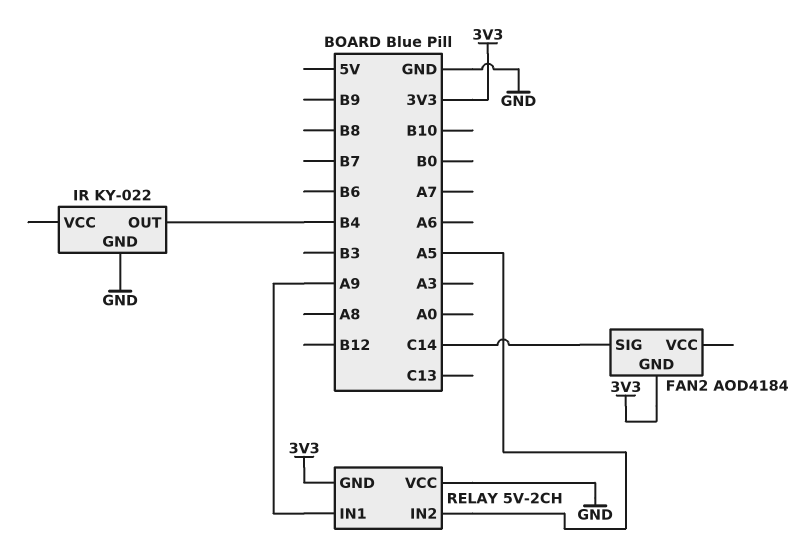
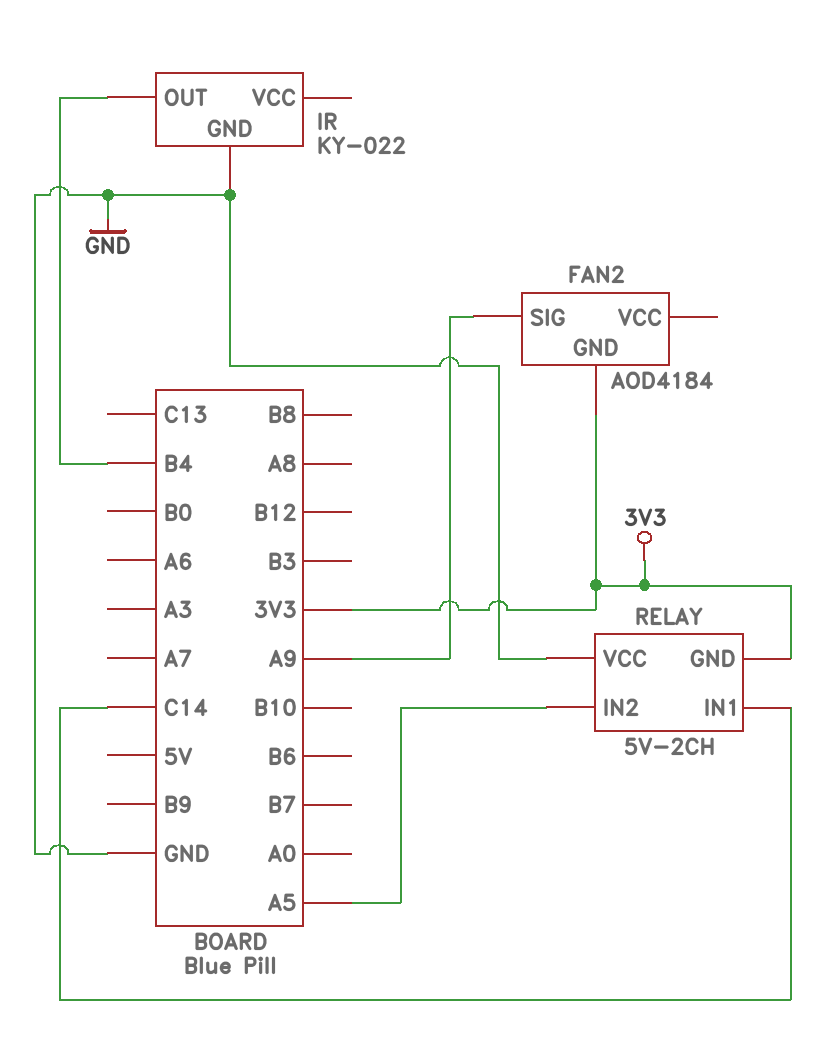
FAN2 pin SIG: C14 -> A9
RELAY pin IN1: A9 -> C14

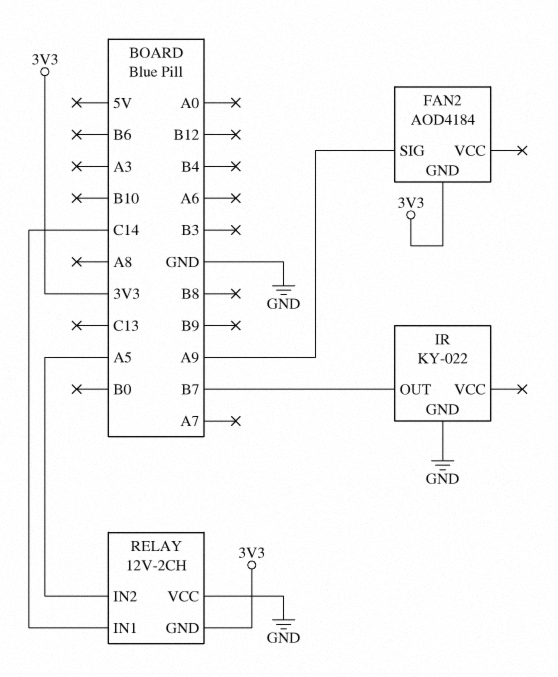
IR pin OUT: B4 -> B7
RELAY: 5V-2CH -> 12V-2CH

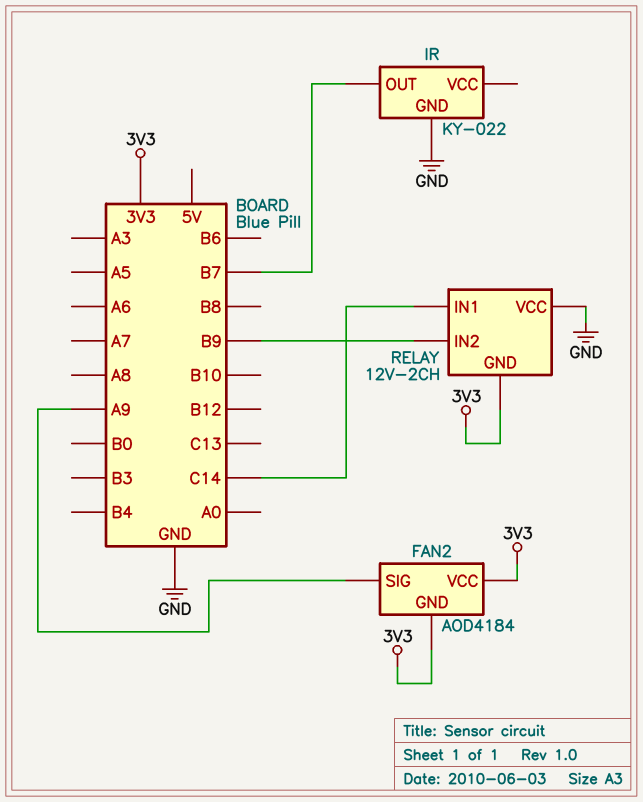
FAN2 pin VCC: none -> 3V3
RELAY pin IN2: A5 -> B9

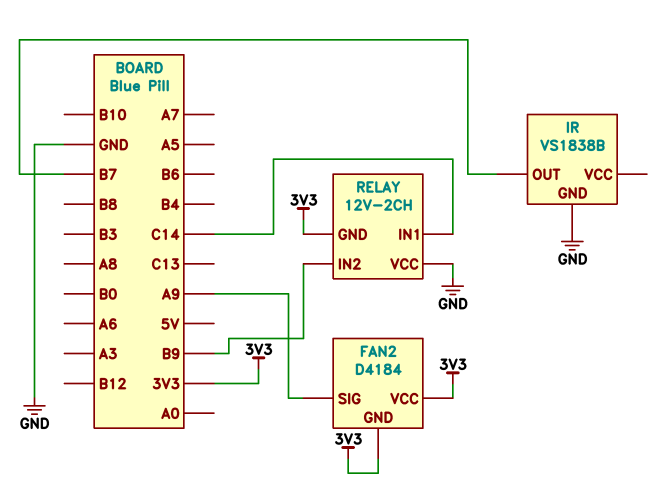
FAN2: AOD4184 -> D4184
IR: KY-022 -> VS1838B

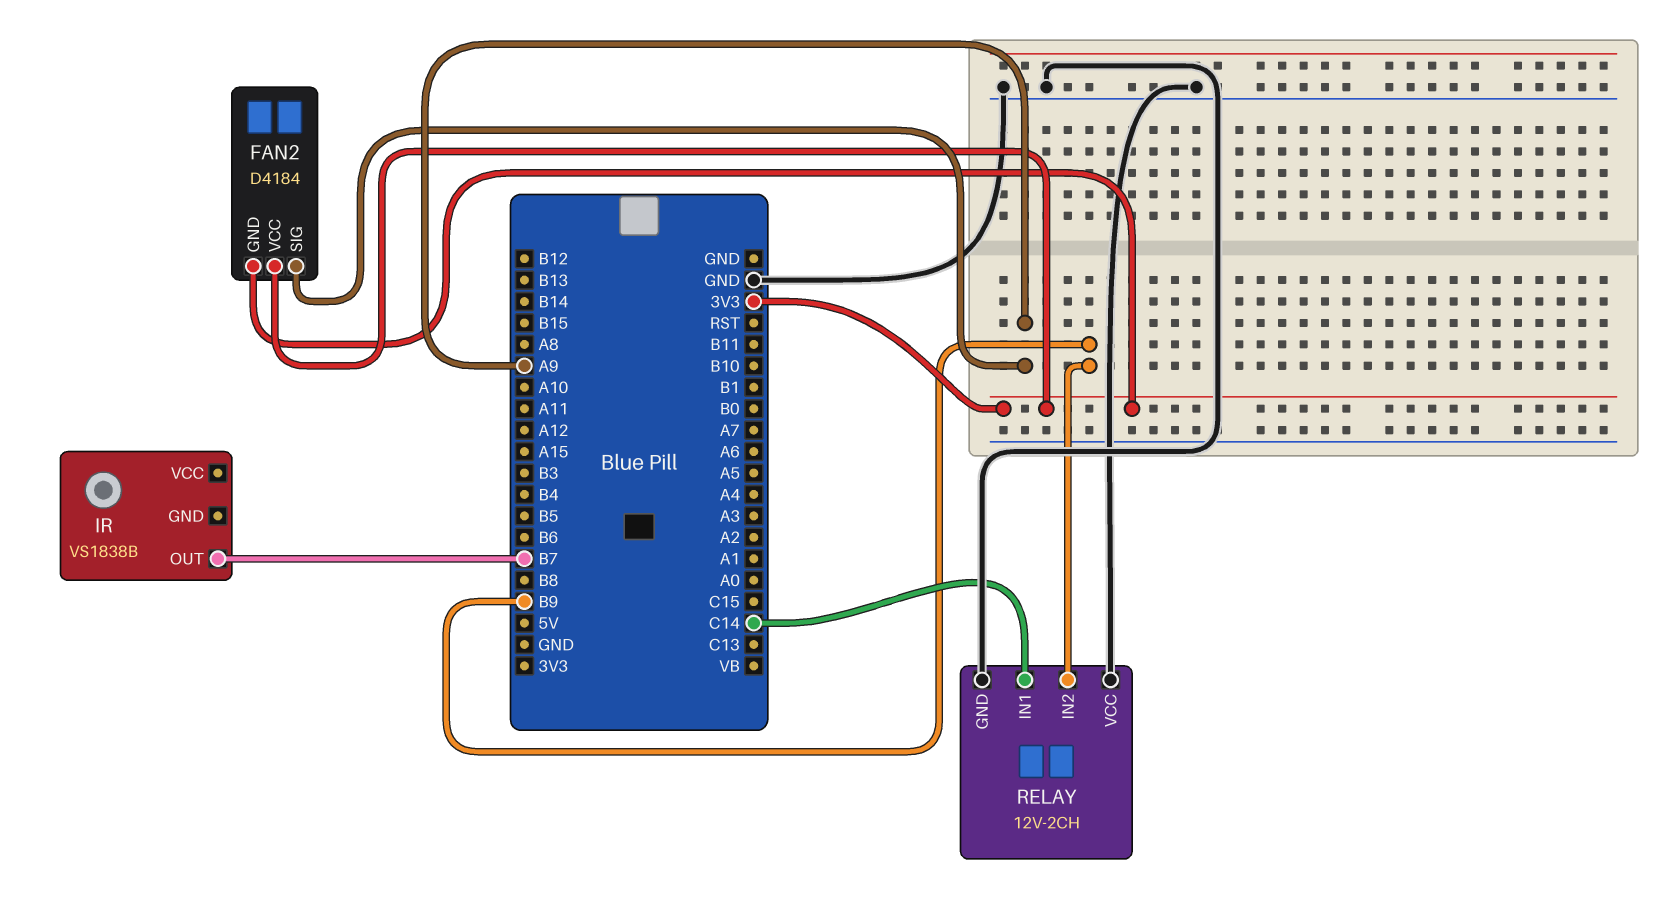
IR pin GND: GND -> none
RELAY pin GND: 3V3 -> GND

